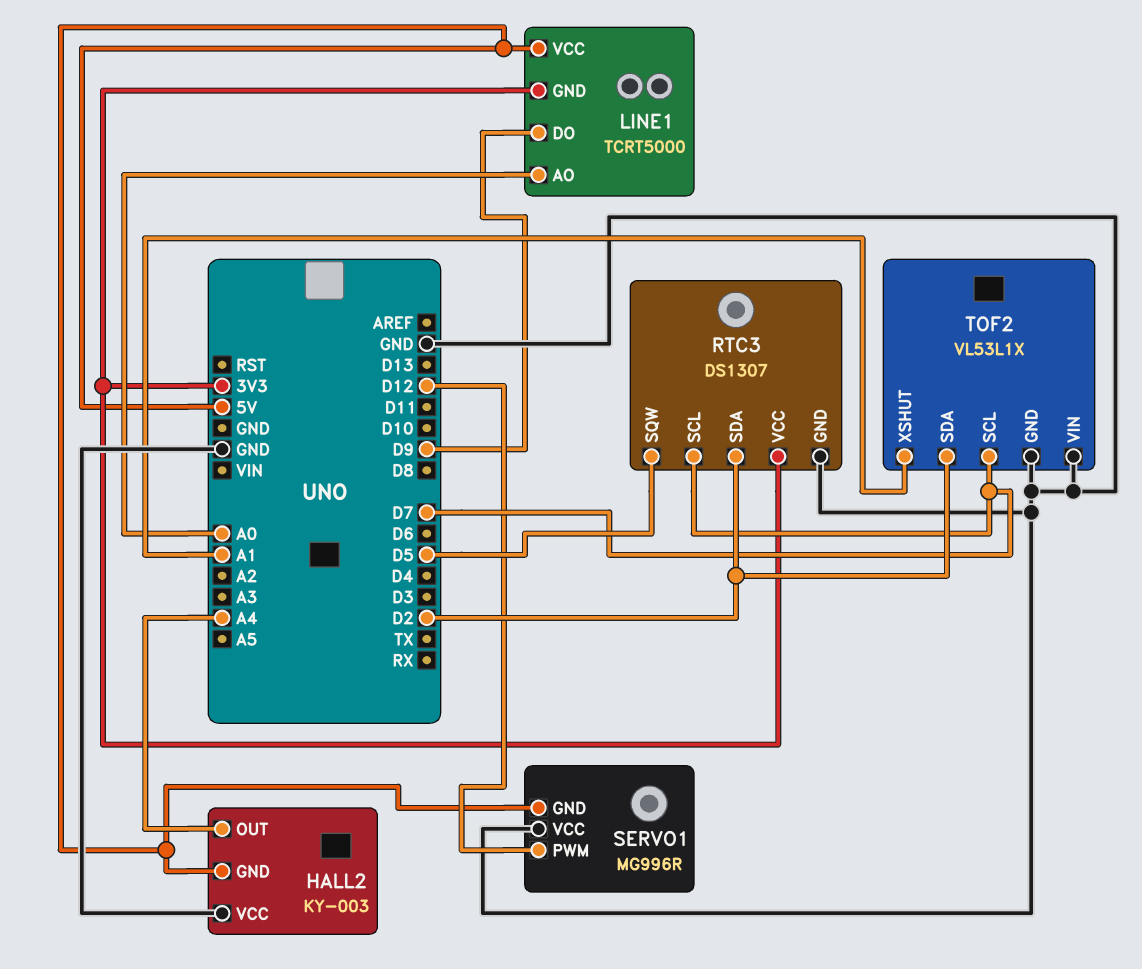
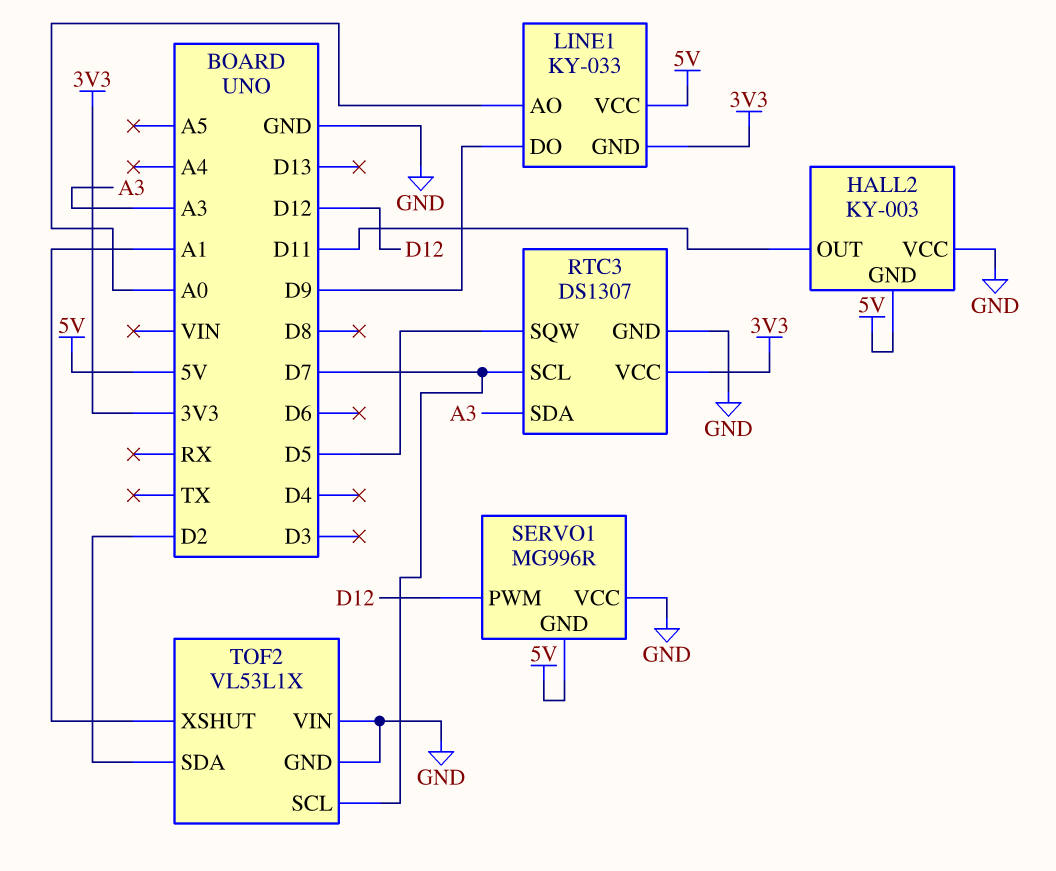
HALL2 pin OUT: A4 -> D11
LINE1: TCRT5000 -> KY-033
RTC3 pin SDA: D2 -> A3

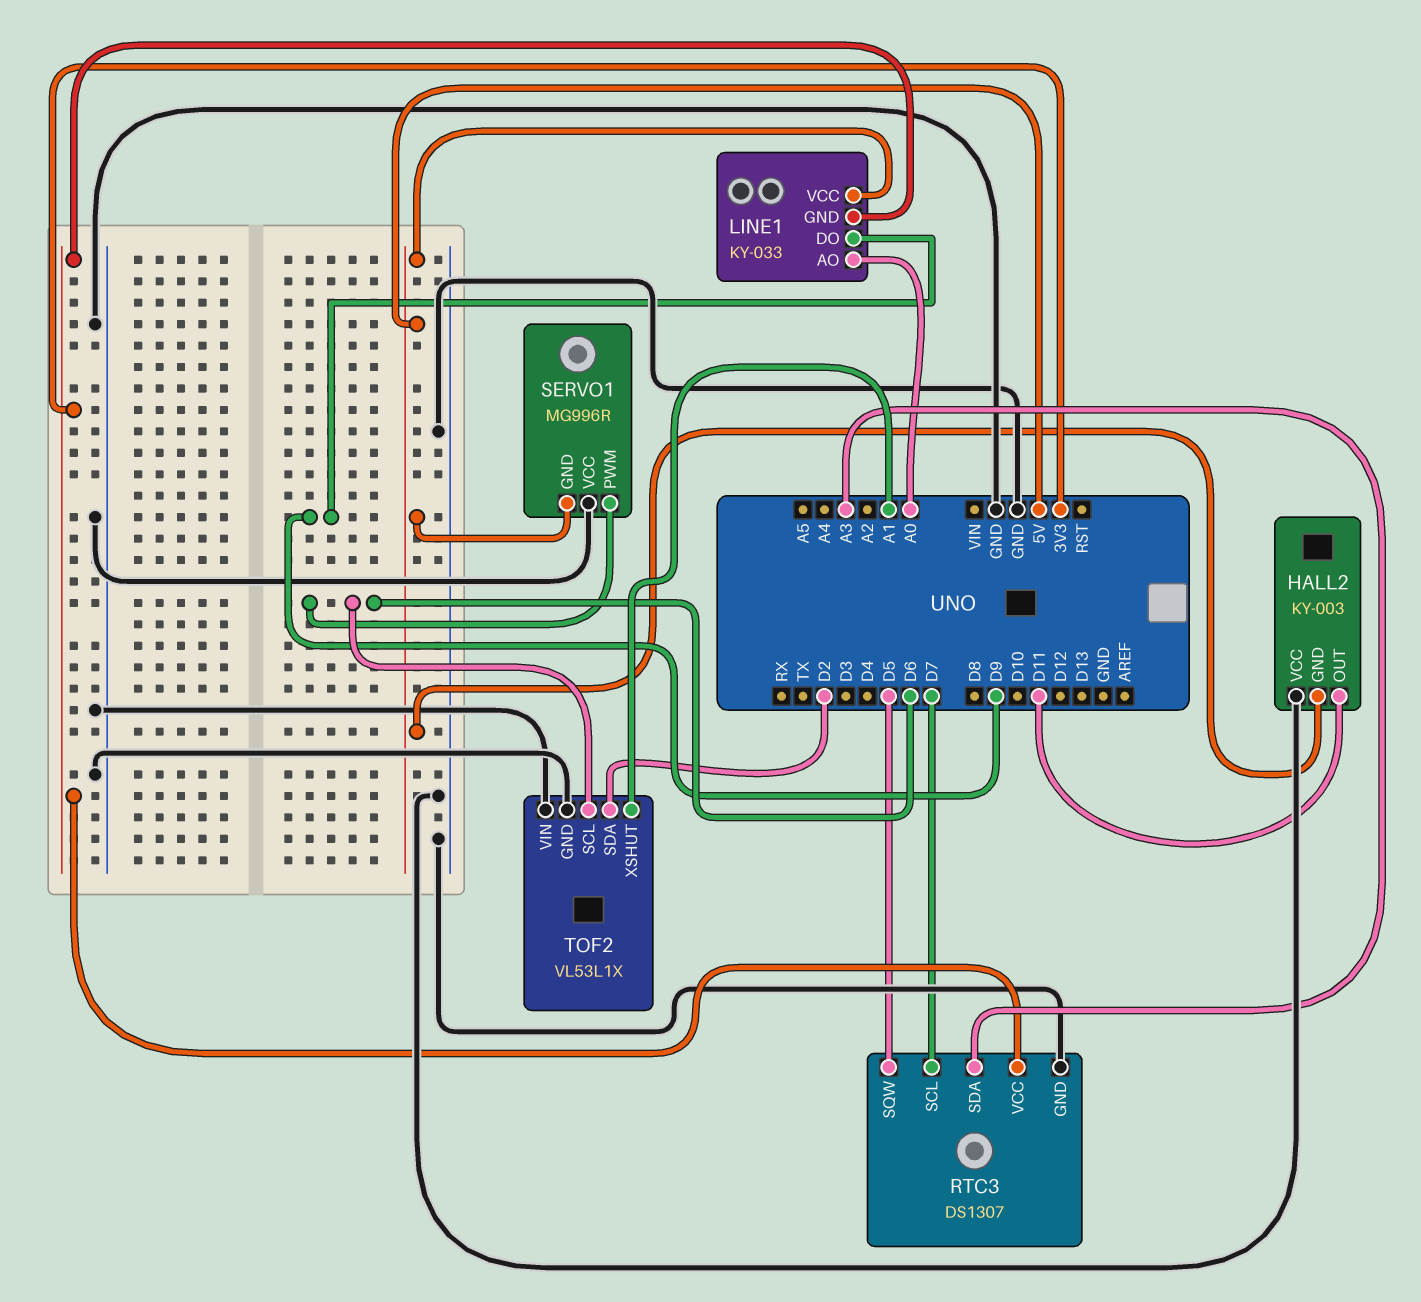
SERVO1 pin PWM: D12 -> D6
TOF2 pin SCL: D7 -> D6

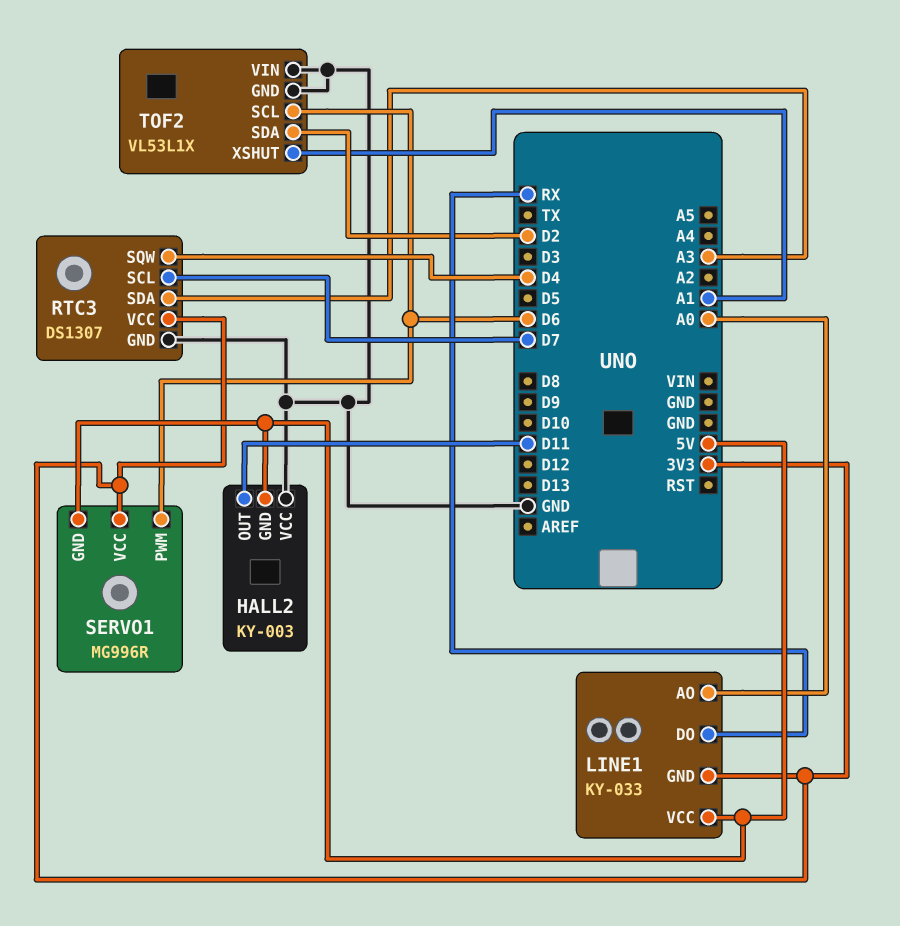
LINE1 pin DO: D9 -> RX
RTC3 pin SQW: D5 -> D4
SERVO1 pin VCC: GND -> 3V3

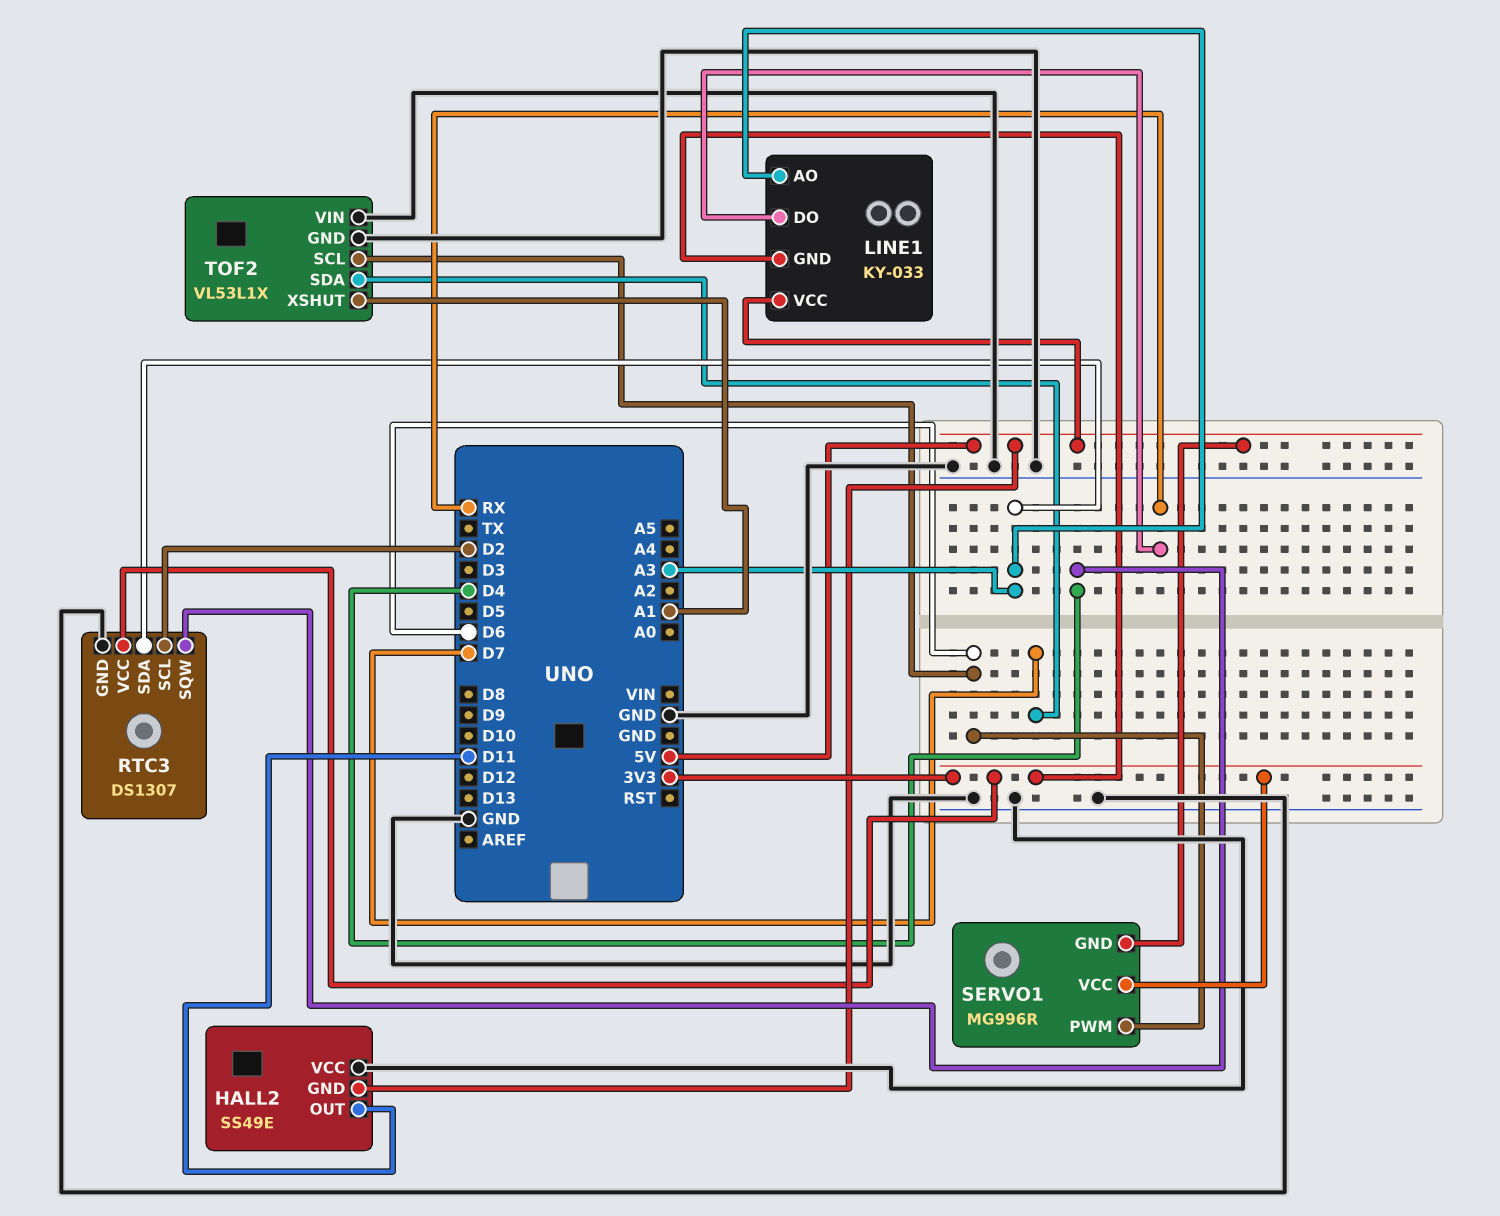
HALL2: KY-003 -> SS49E
LINE1 pin AO: A0 -> A3
RTC3 pin SCL: D7 -> D2
TOF2 pin SDA: D2 -> D7

